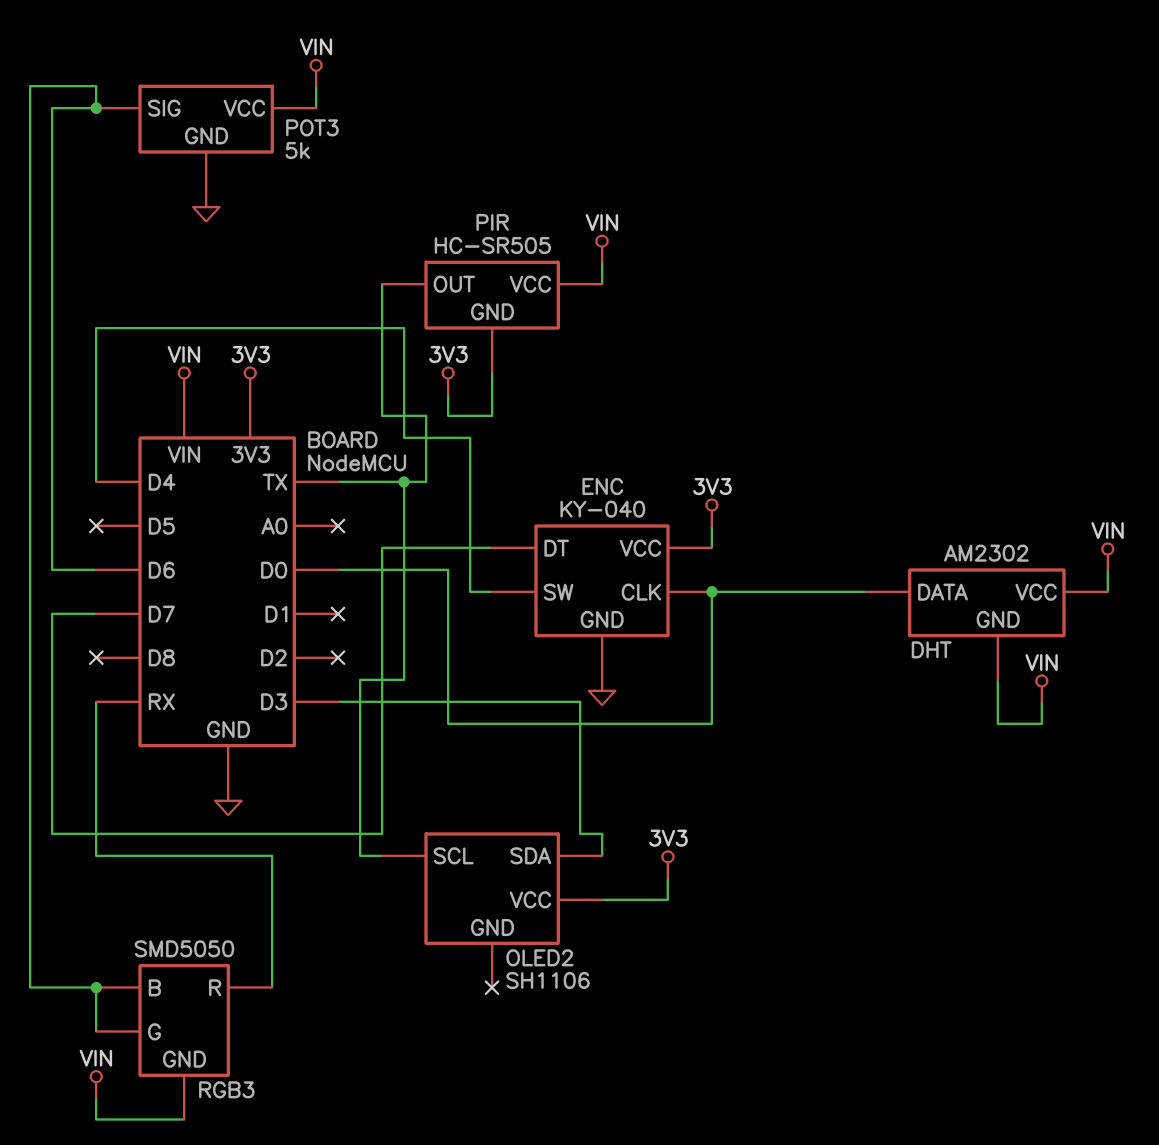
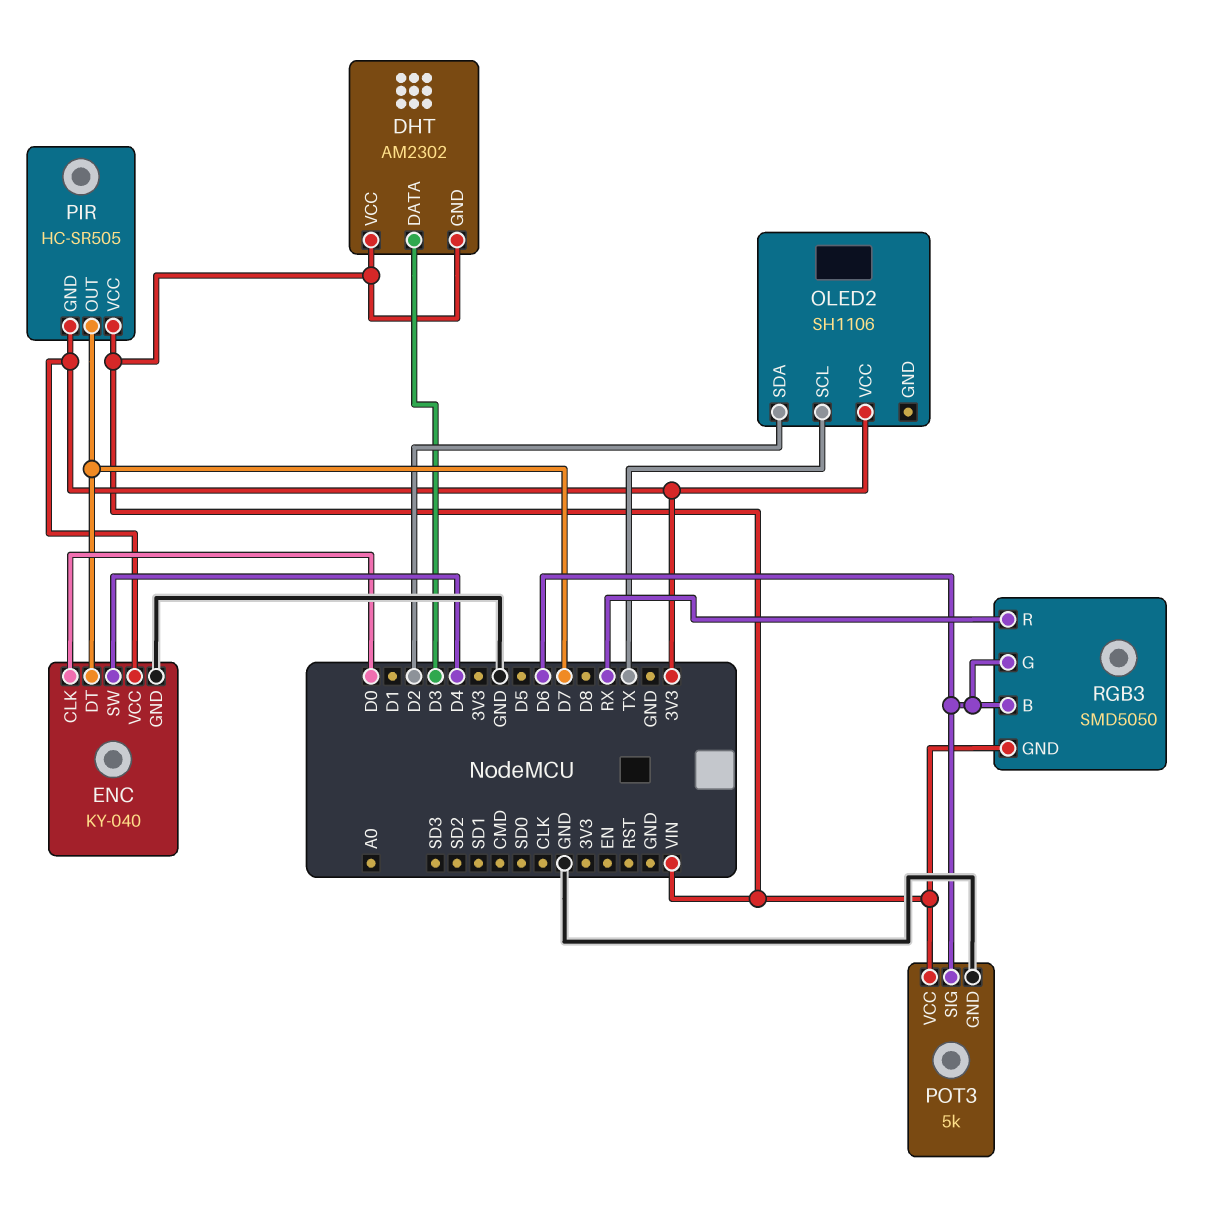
DHT pin DATA: D0 -> D3
OLED2 pin SDA: D3 -> D2
PIR pin OUT: TX -> D7

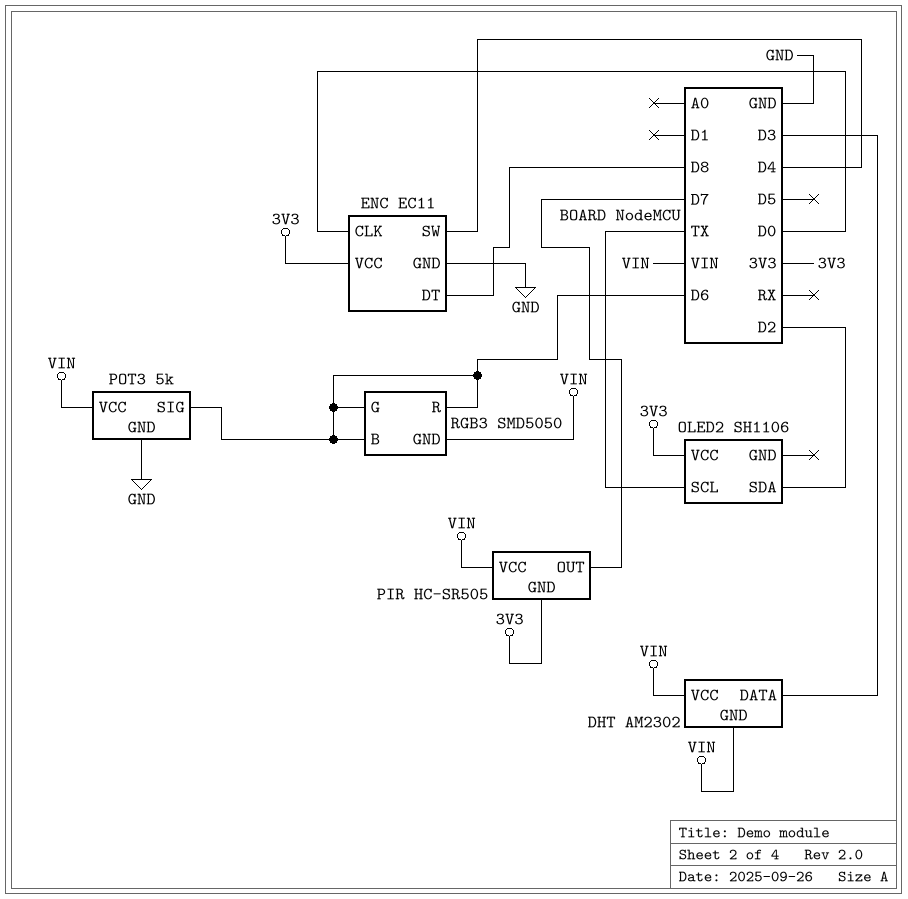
ENC: KY-040 -> EC11
ENC pin DT: D7 -> D8
RGB3 pin R: RX -> D6

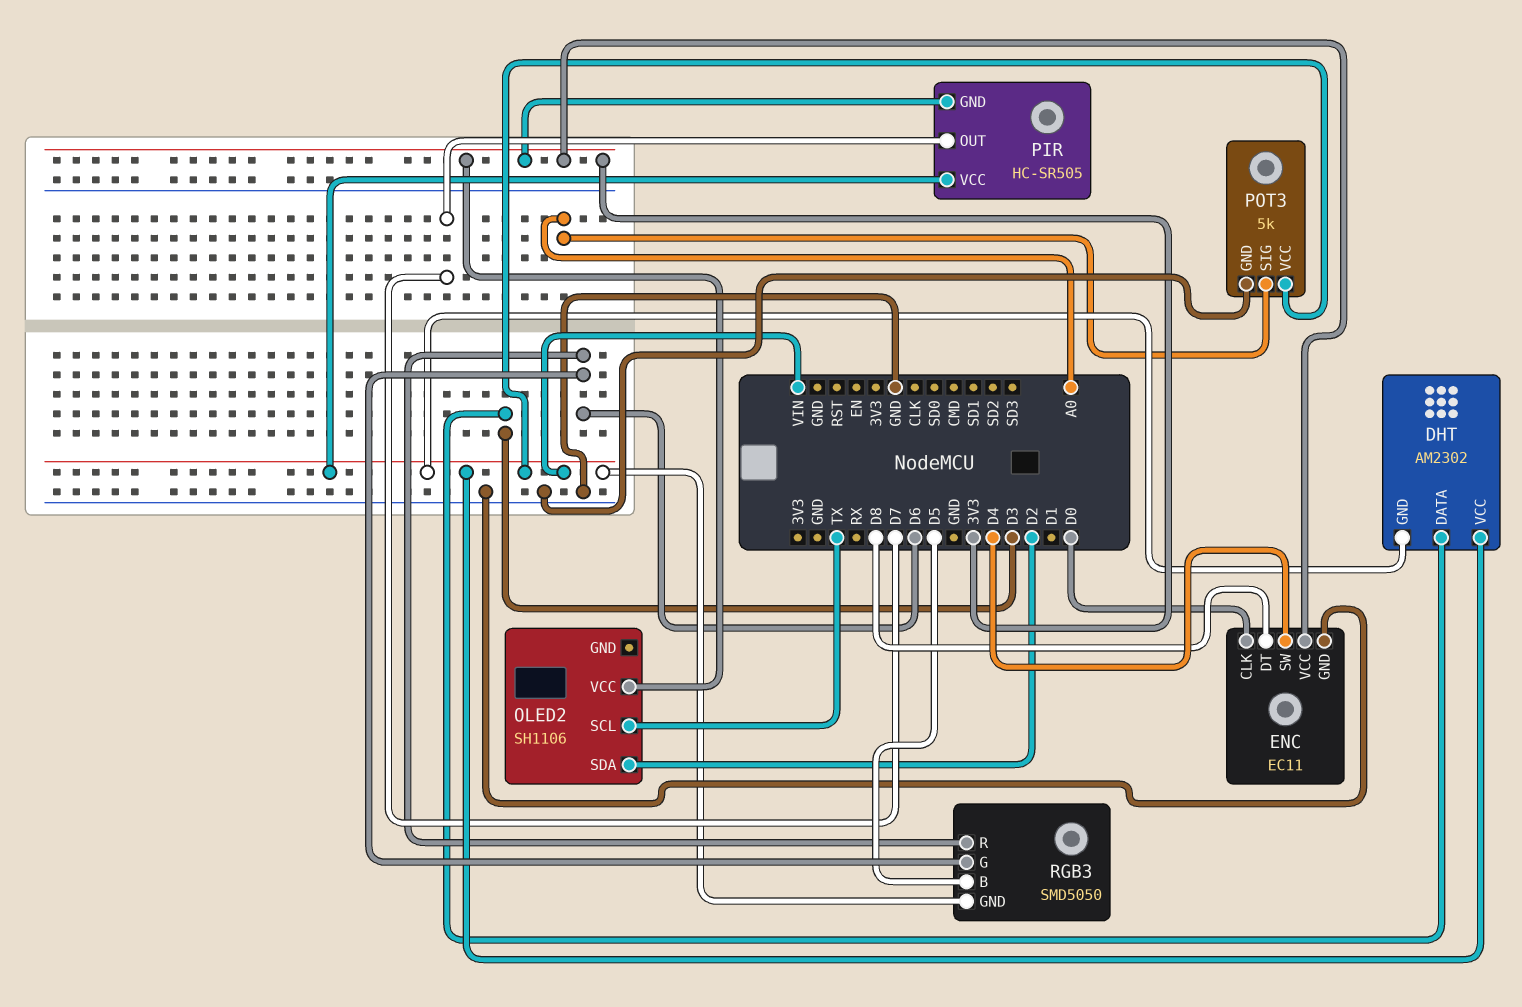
POT3 pin SIG: D6 -> A0
RGB3 pin B: D6 -> D5

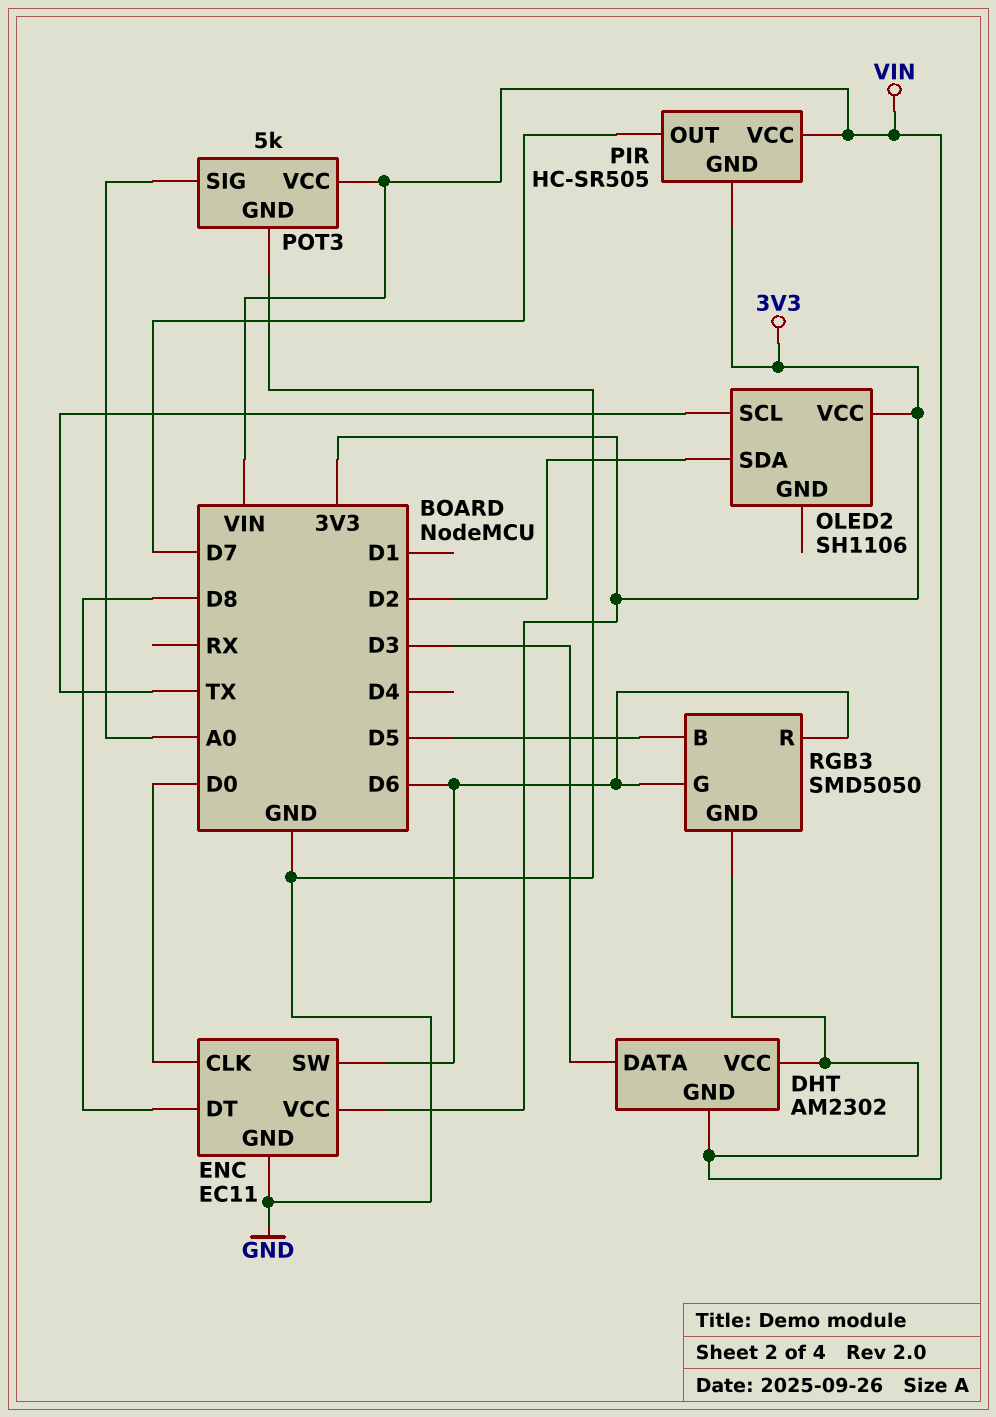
ENC pin SW: D4 -> D6

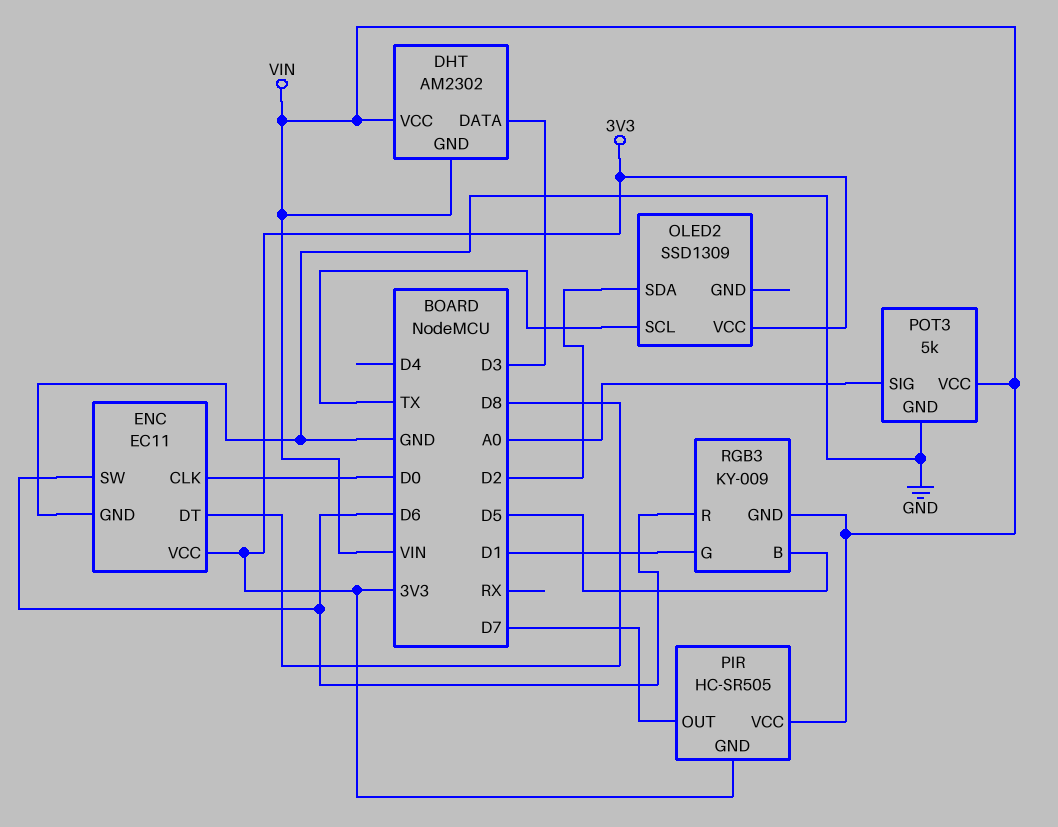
OLED2: SH1106 -> SSD1309
RGB3: SMD5050 -> KY-009
RGB3 pin G: D6 -> D1

